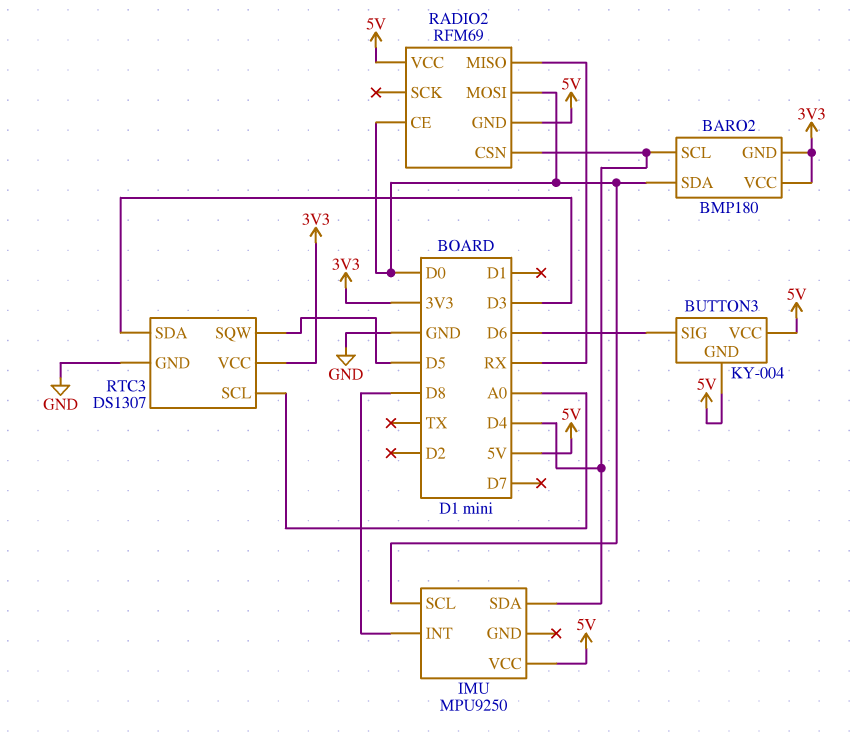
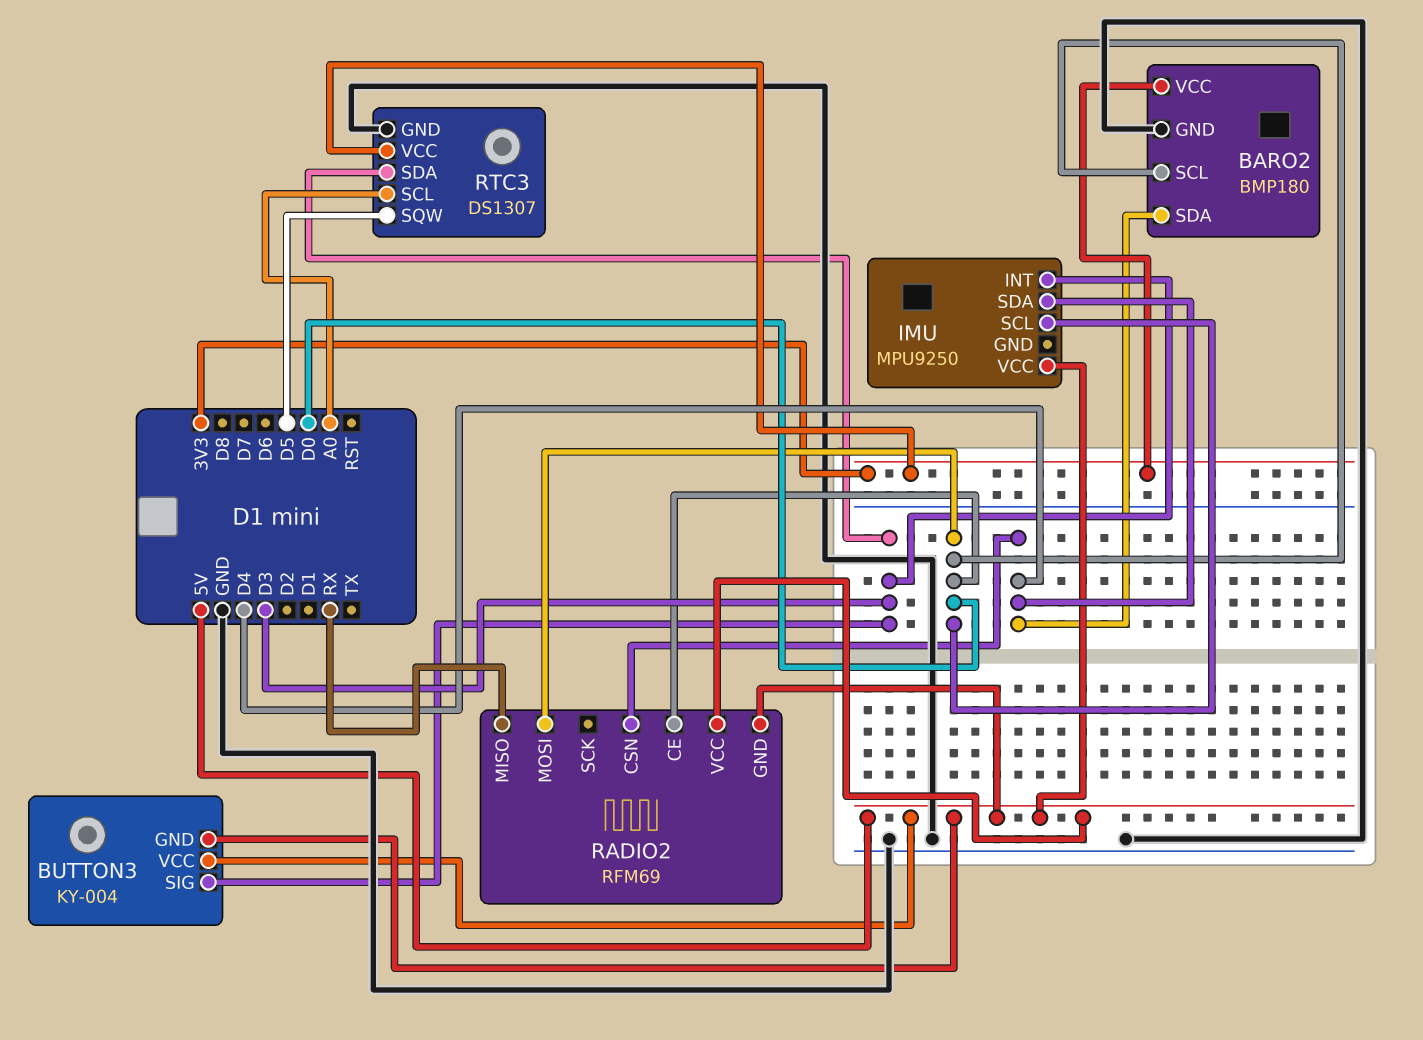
BARO2 pin GND: 3V3 -> GND
BARO2 pin SCL: D4 -> D0
BARO2 pin SDA: D0 -> D4
BUTTON3 pin SIG: D6 -> D3
IMU pin INT: D8 -> D3

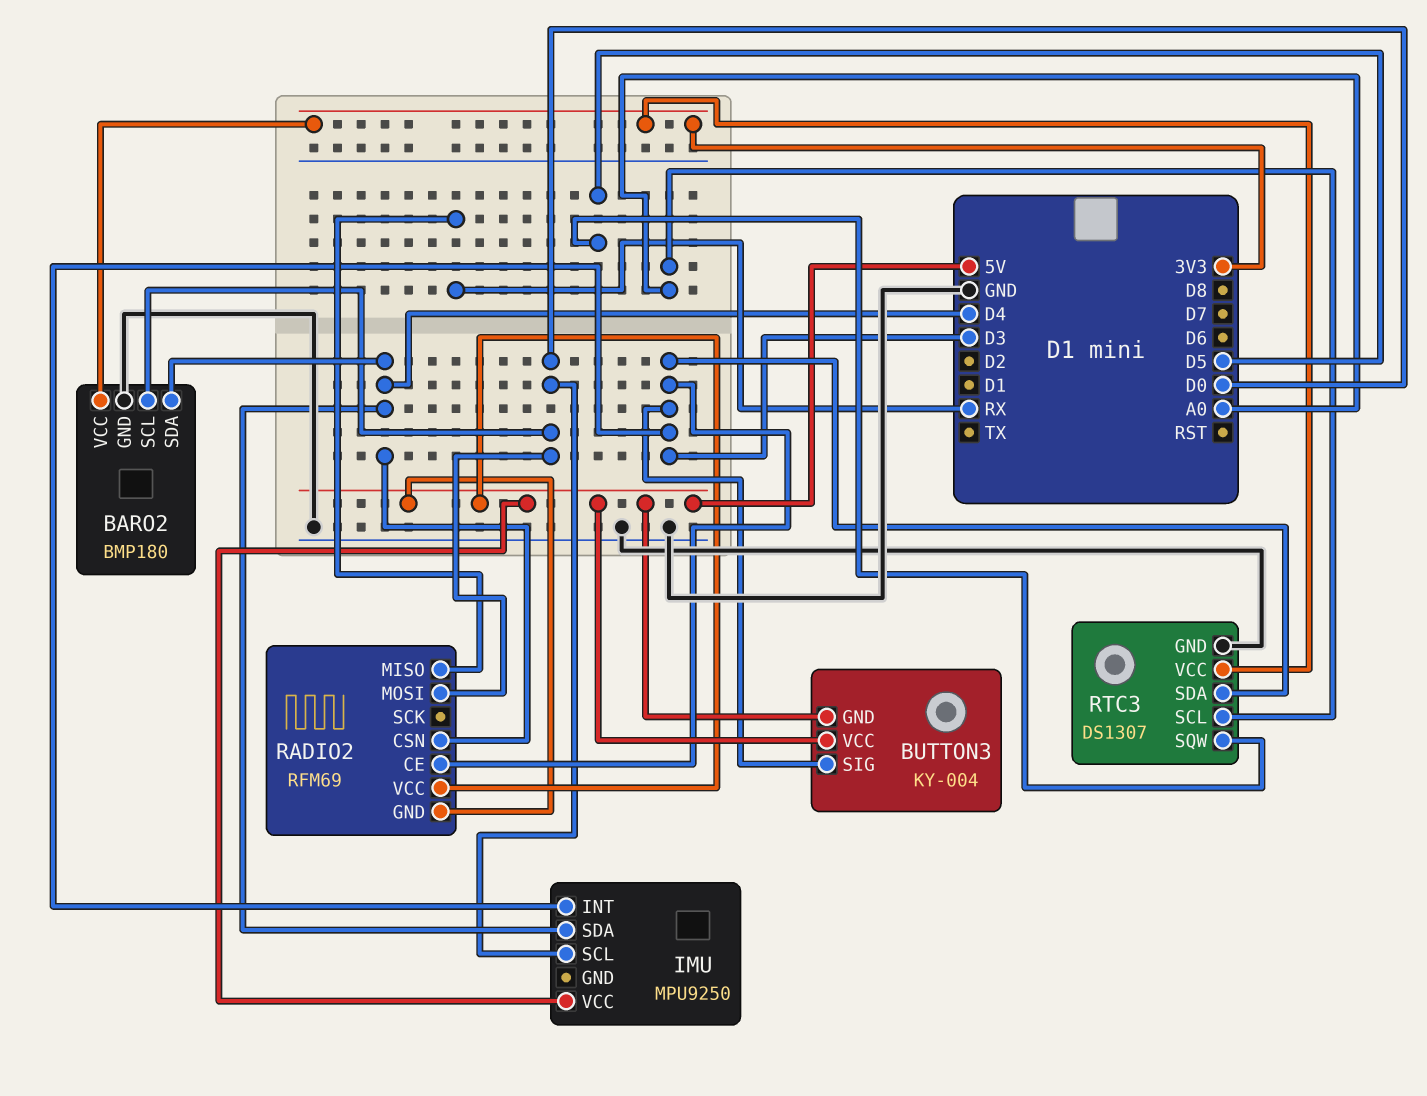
RADIO2 pin CE: D0 -> D3

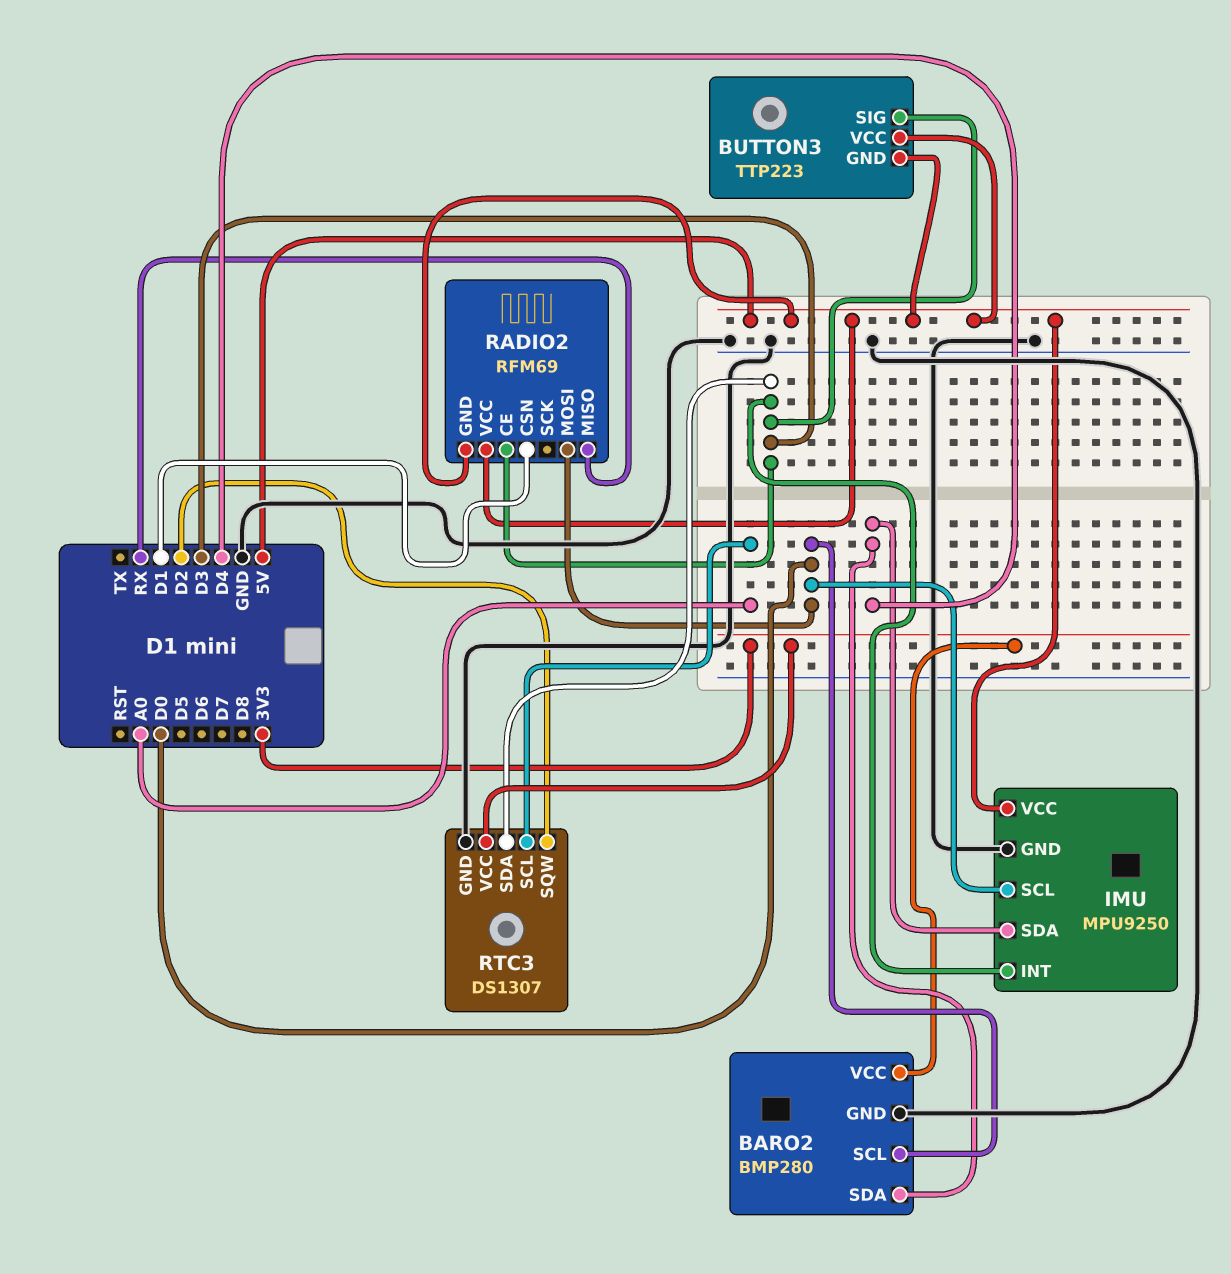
BARO2: BMP180 -> BMP280
BUTTON3: KY-004 -> TTP223
IMU pin GND: none -> GND
RADIO2 pin CSN: D4 -> D1
RTC3 pin SQW: D5 -> D2

